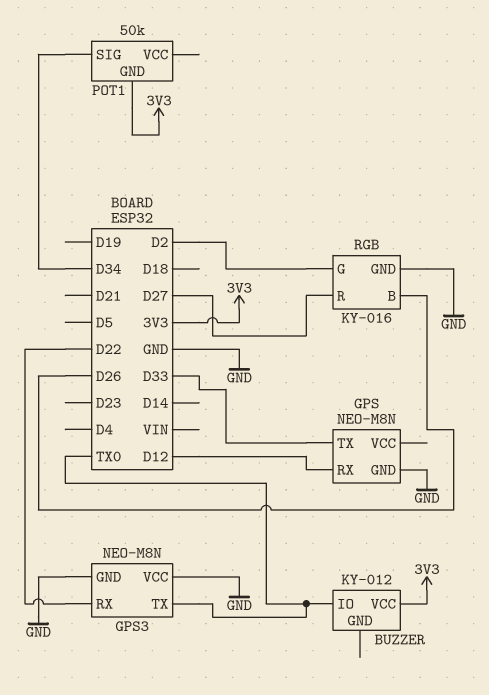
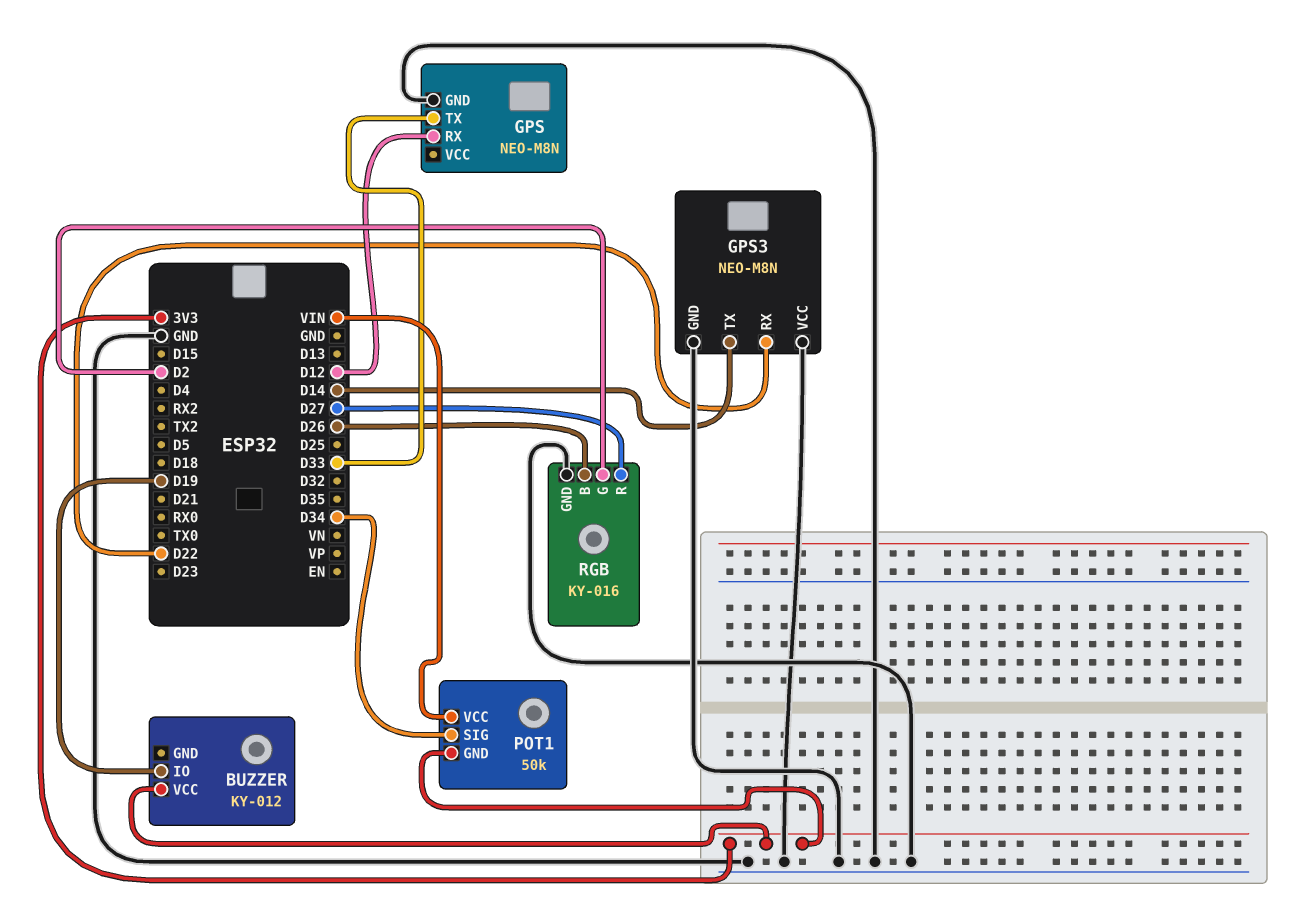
BUZZER pin IO: TX0 -> D19
GPS3 pin TX: TX0 -> D14
POT1 pin VCC: none -> VIN

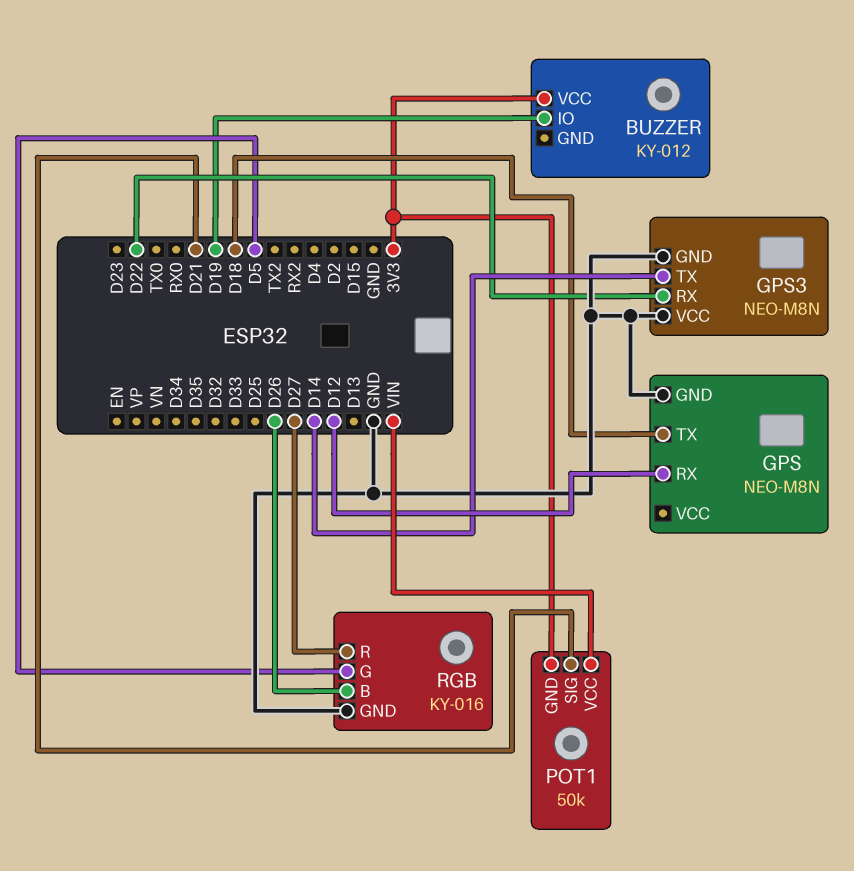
GPS pin TX: D33 -> D18
POT1 pin SIG: D34 -> D21
RGB pin G: D2 -> D5

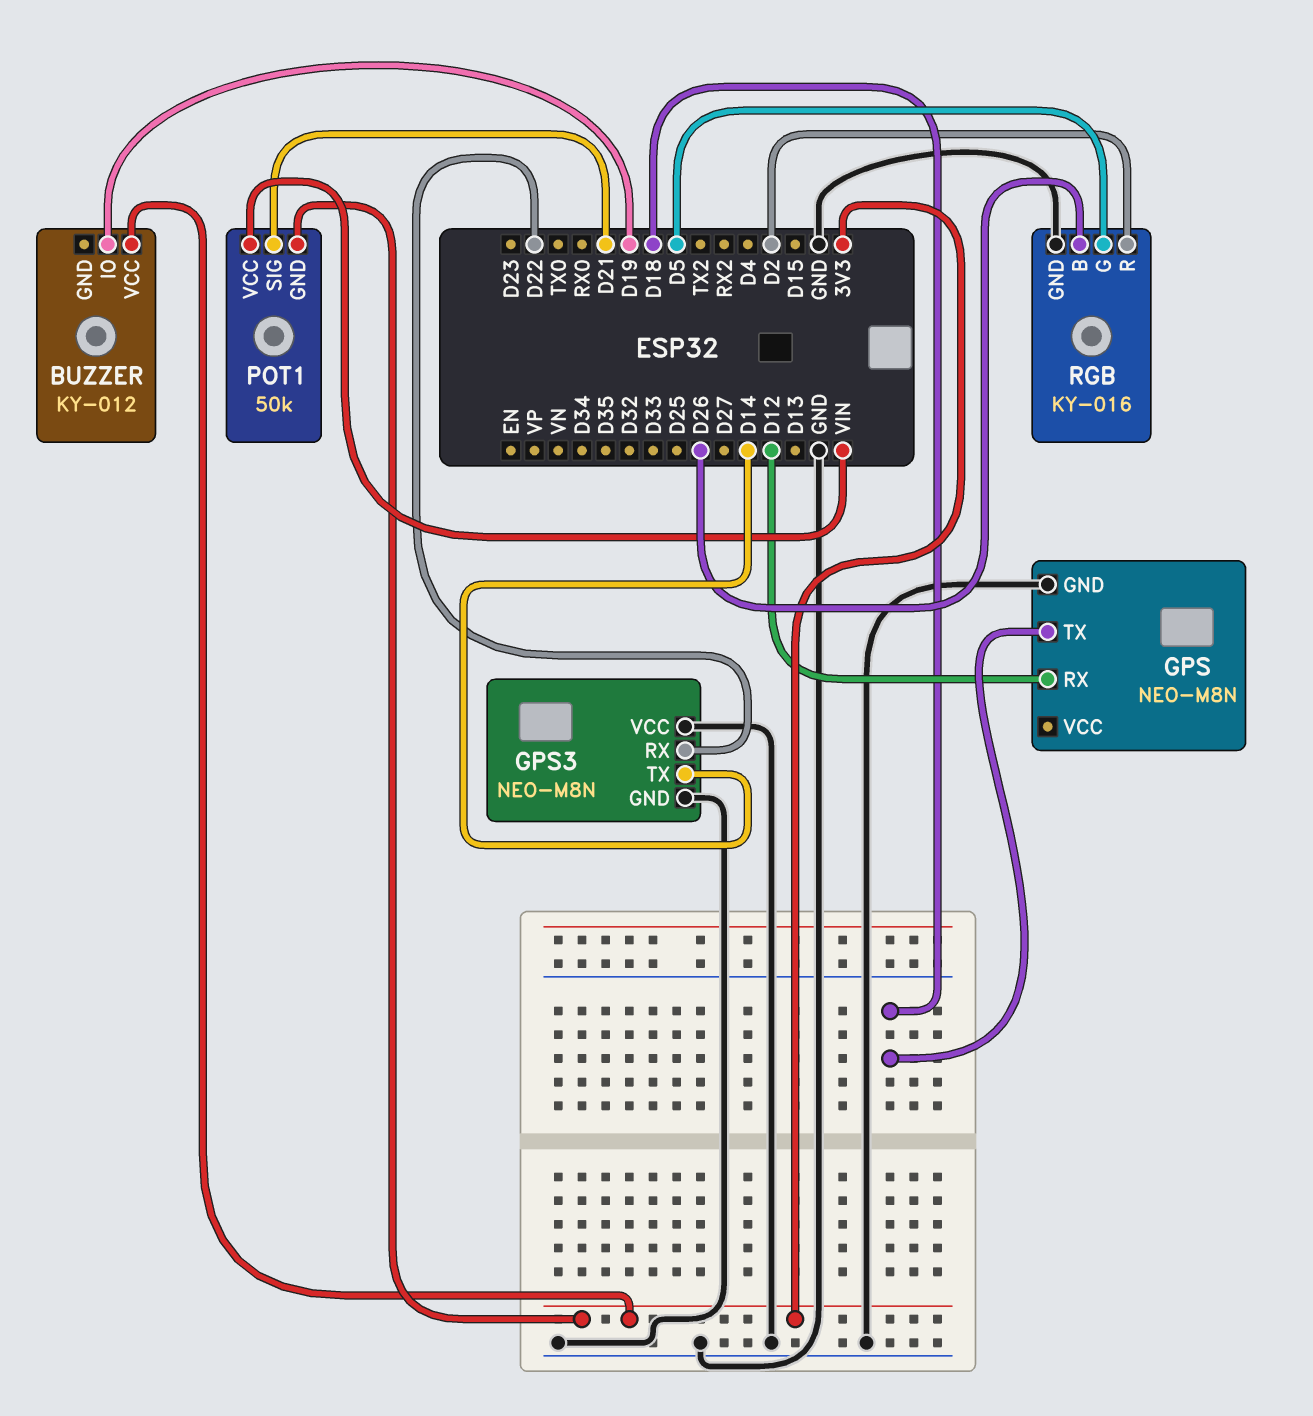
RGB pin R: D27 -> D2

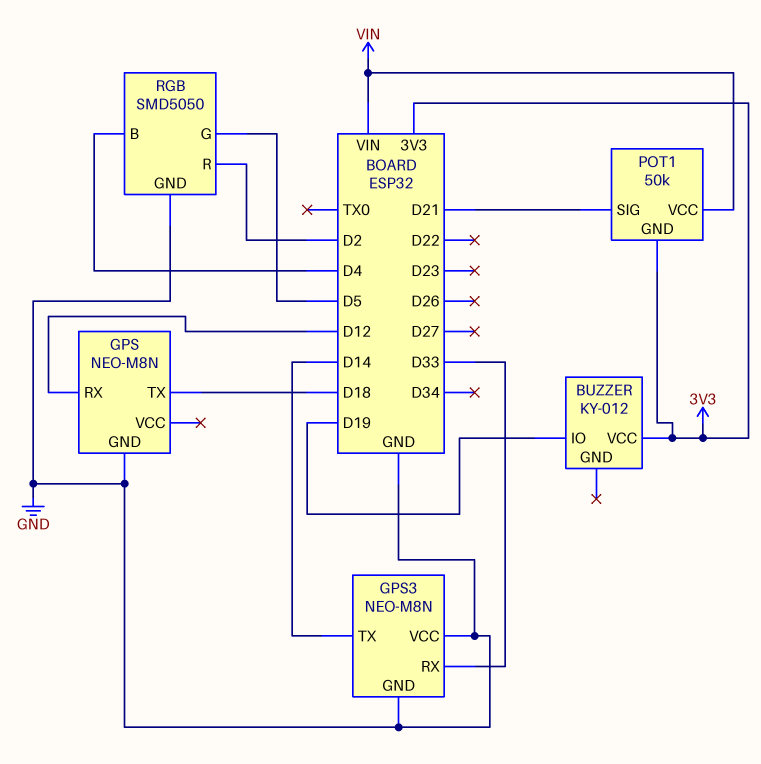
GPS3 pin RX: D22 -> D33
RGB: KY-016 -> SMD5050
RGB pin B: D26 -> D4

